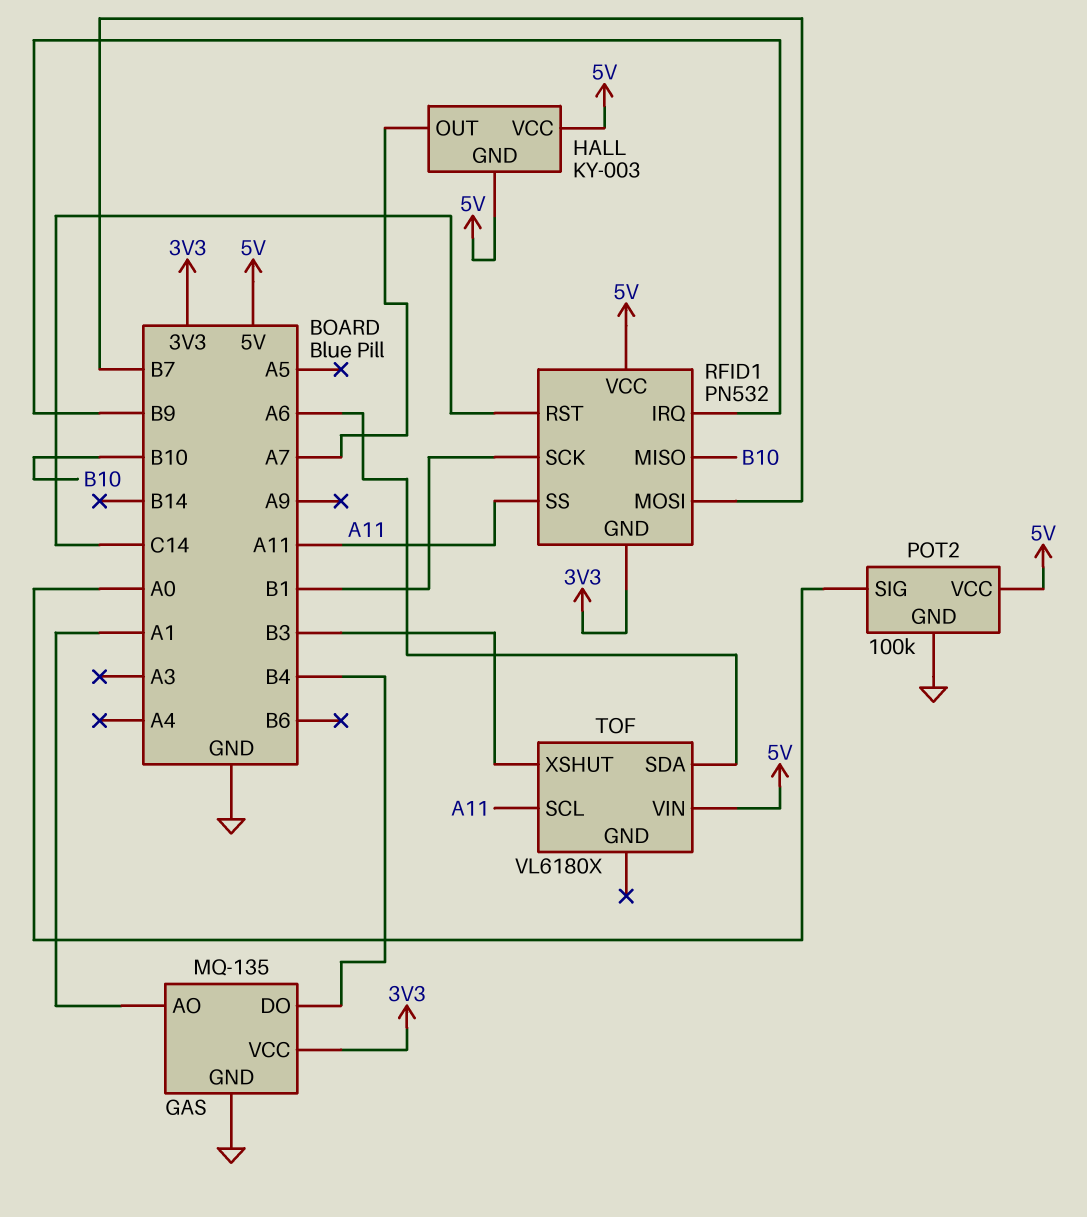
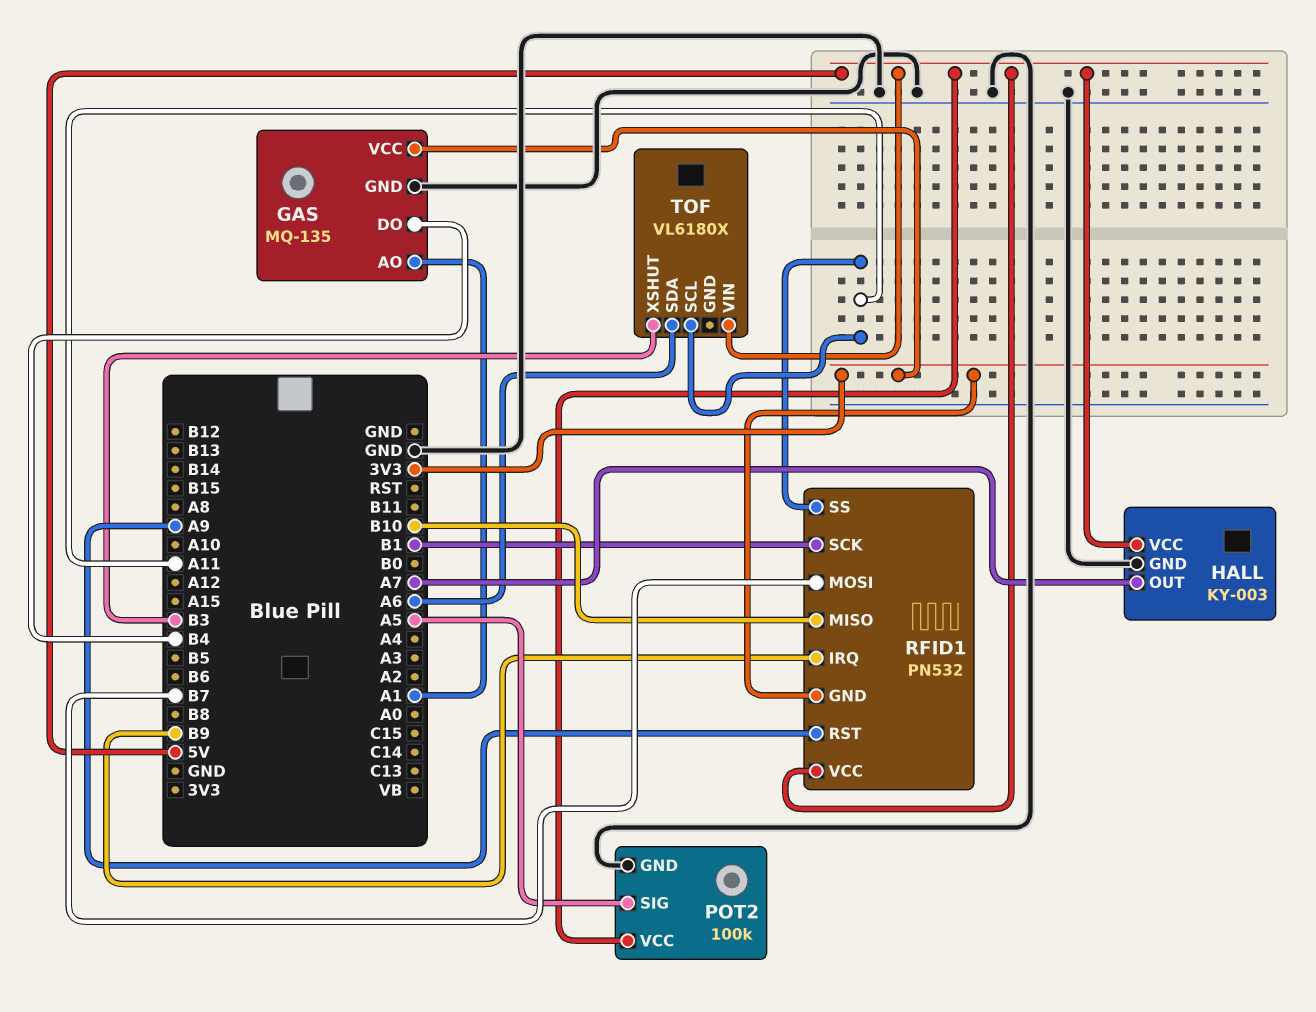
HALL pin GND: 5V -> GND
POT2 pin SIG: A0 -> A5
RFID1 pin RST: C14 -> A9

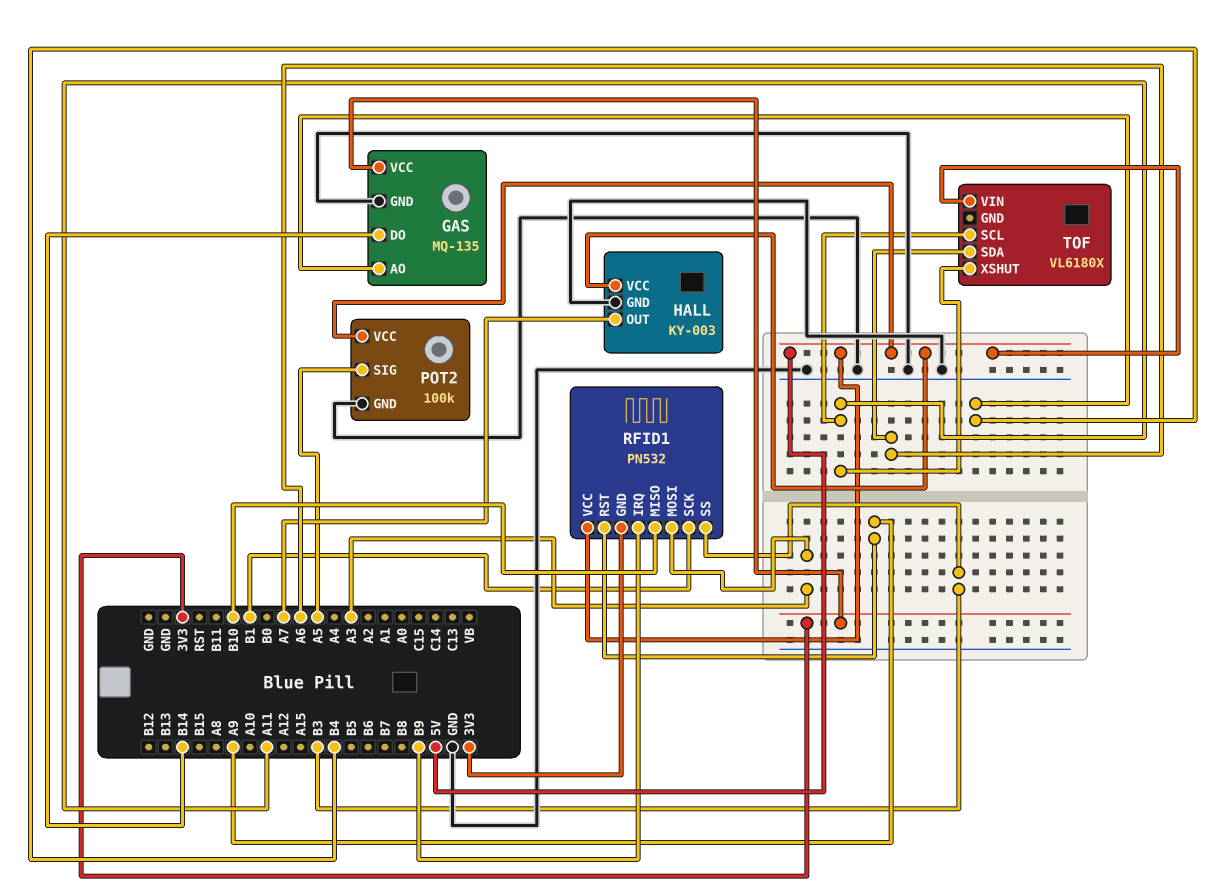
GAS pin AO: A1 -> B4
GAS pin DO: B4 -> B14
RFID1 pin MOSI: B7 -> A3
RFID1 pin SS: A11 -> B3
TOF pin XSHUT: B3 -> A11

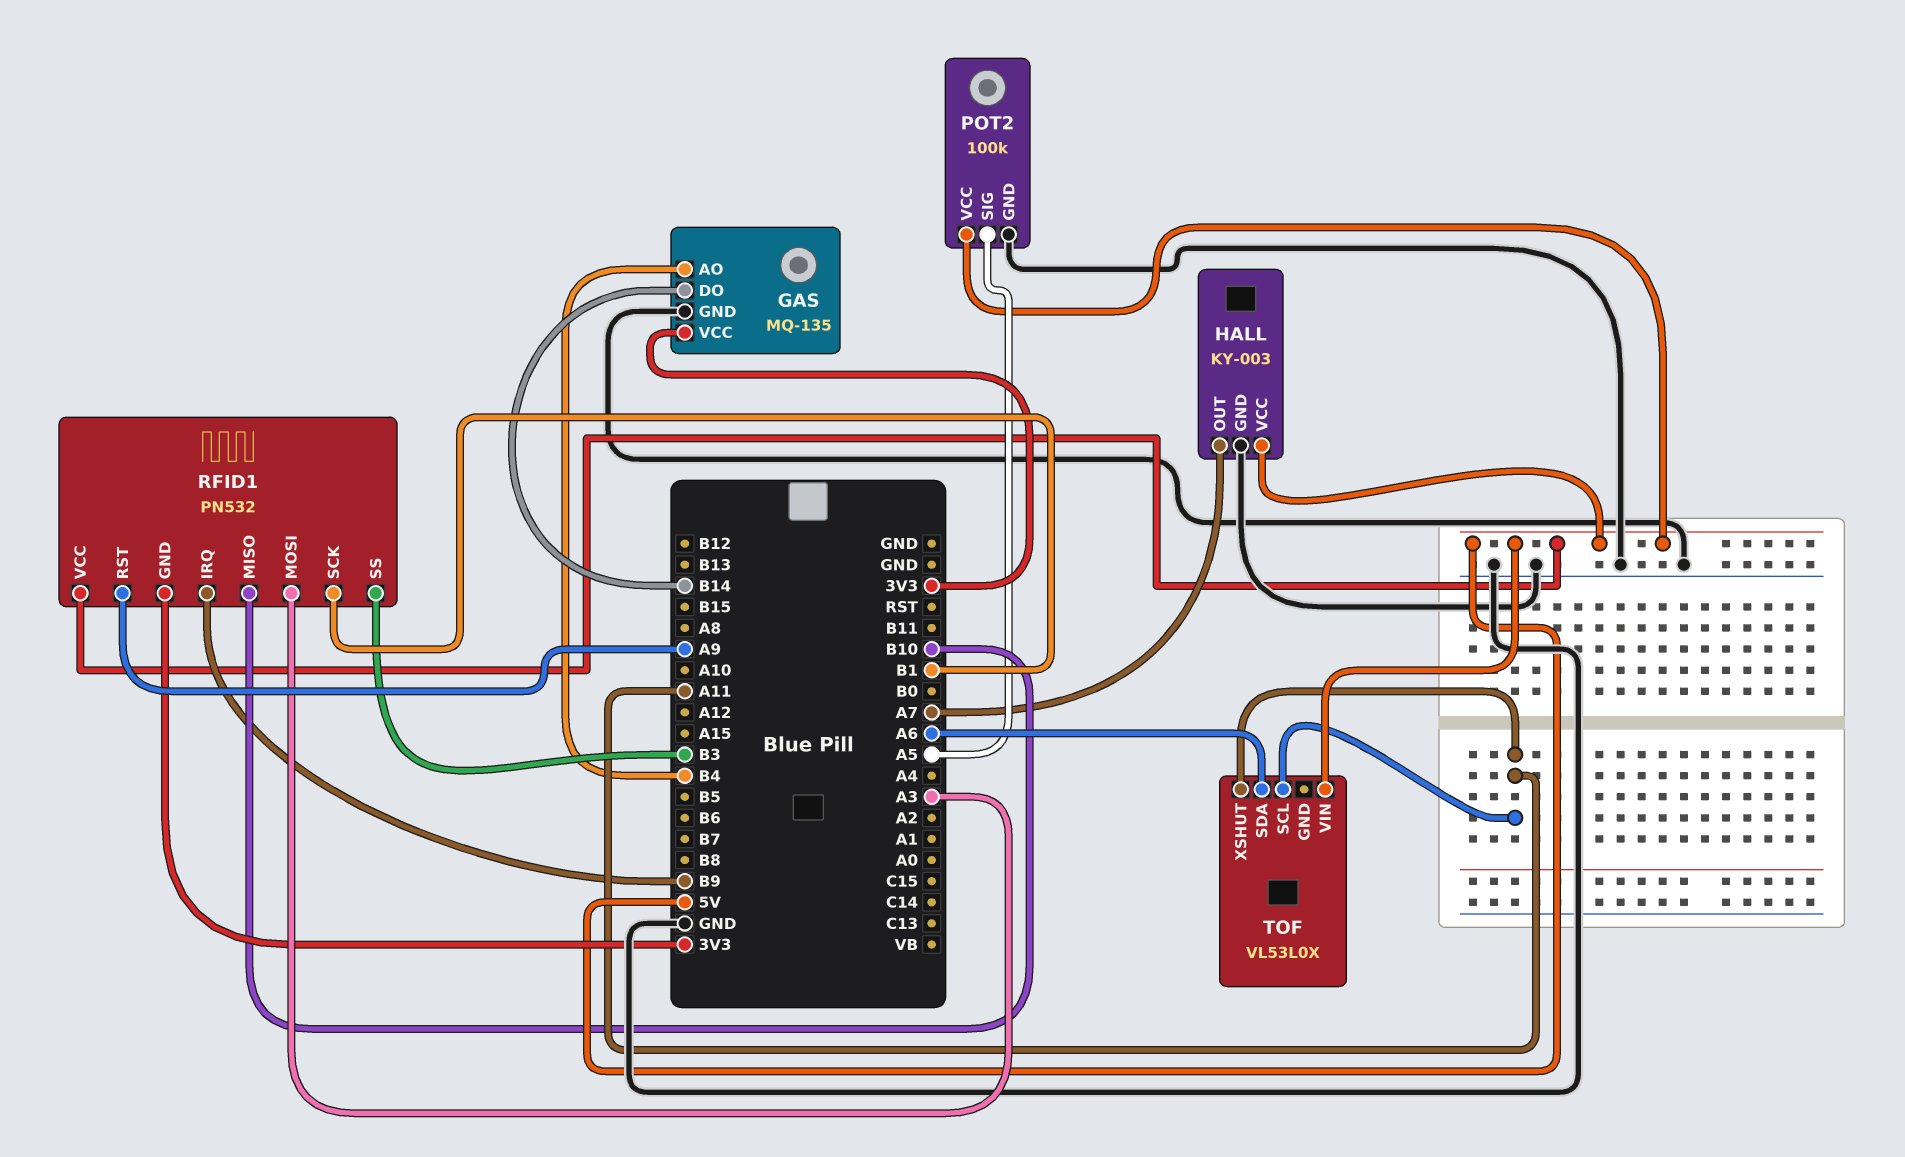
TOF: VL6180X -> VL53L0X

